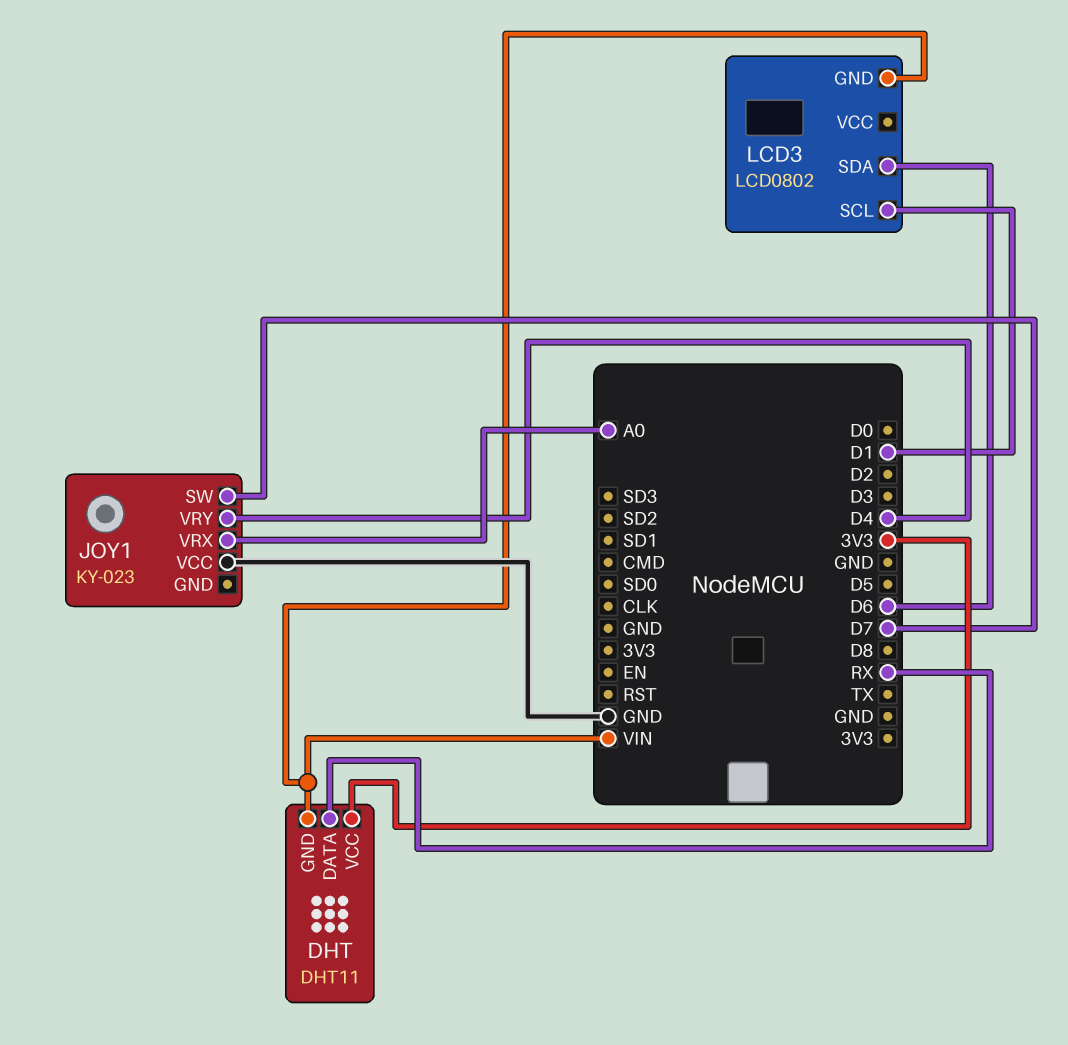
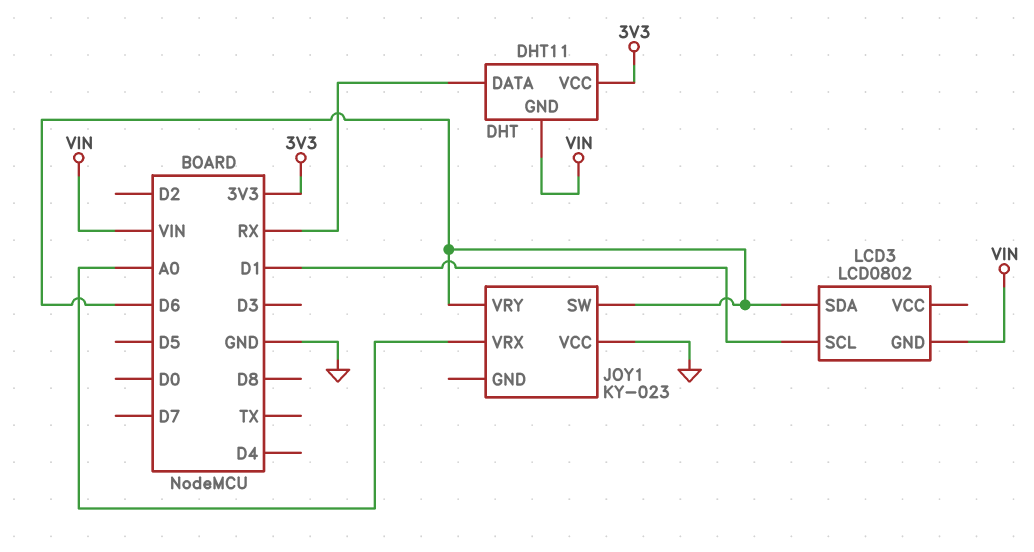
JOY1 pin SW: D7 -> D6
JOY1 pin VRY: D4 -> D6

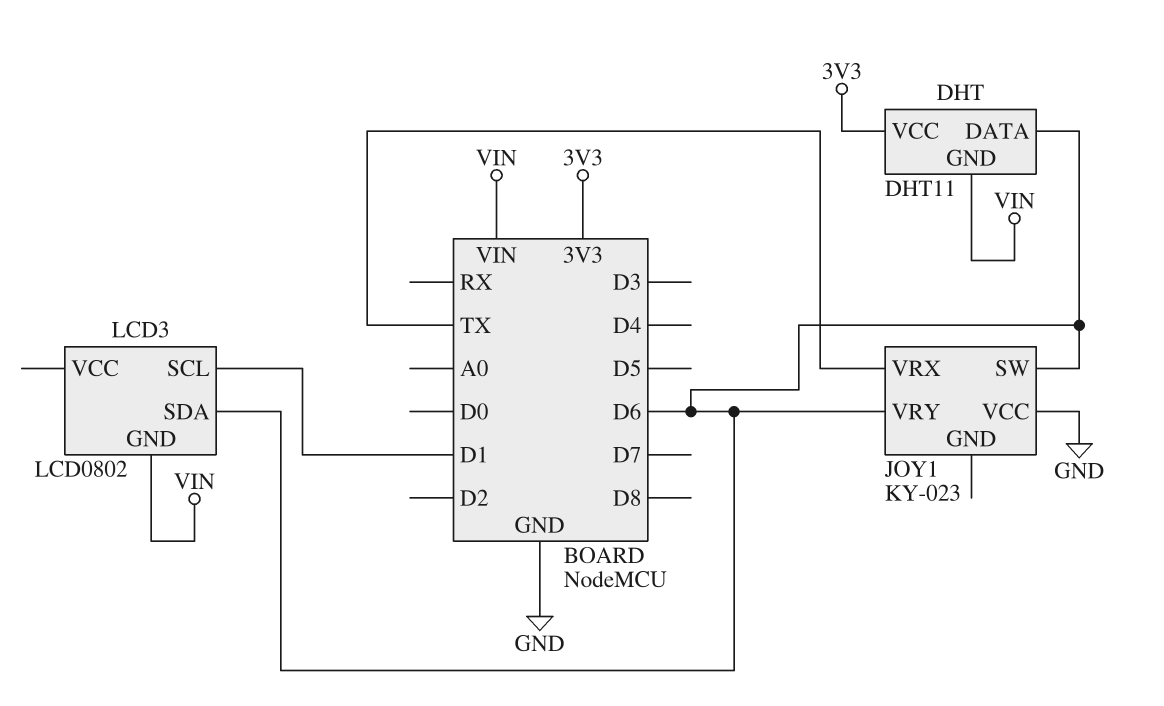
DHT pin DATA: RX -> D6
JOY1 pin VRX: A0 -> TX

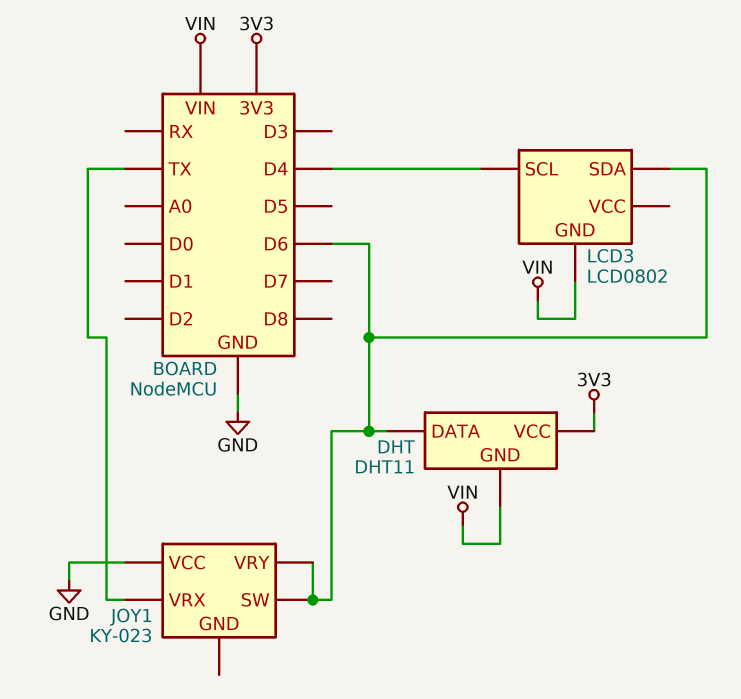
LCD3 pin SCL: D1 -> D4

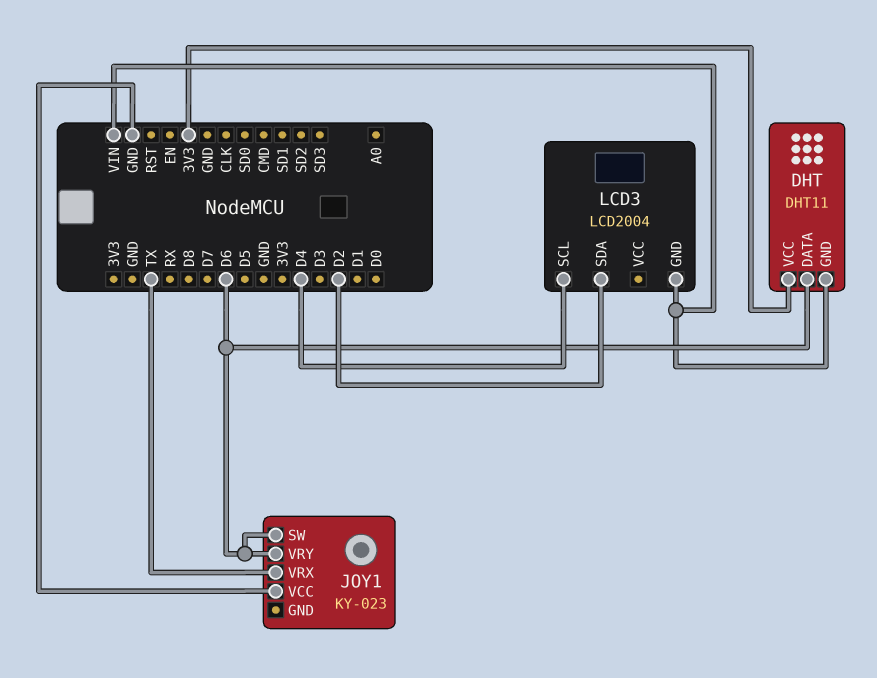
LCD3: LCD0802 -> LCD2004
LCD3 pin SDA: D6 -> D2

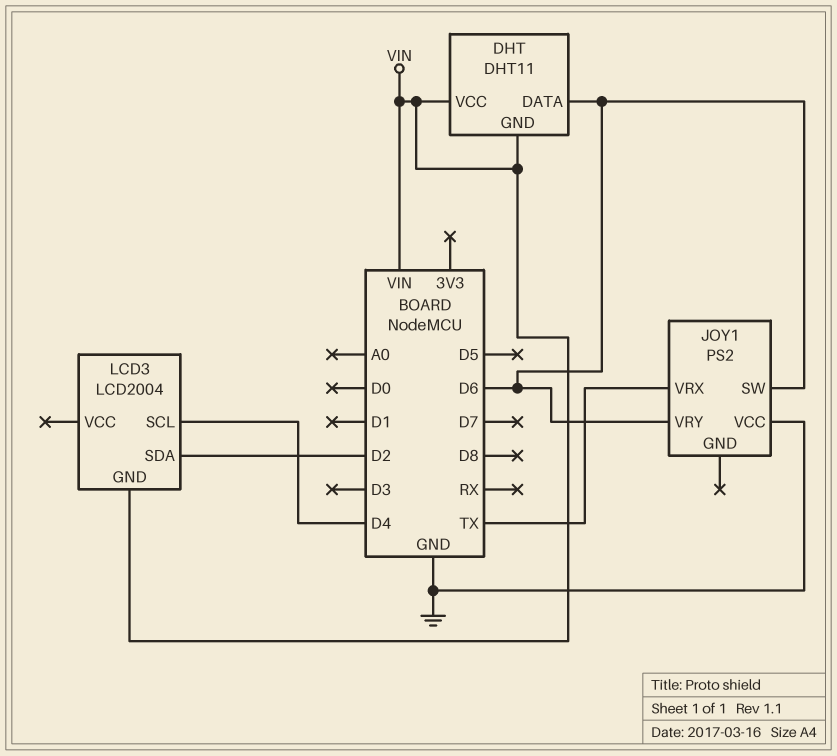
DHT pin VCC: 3V3 -> VIN
JOY1: KY-023 -> PS2

